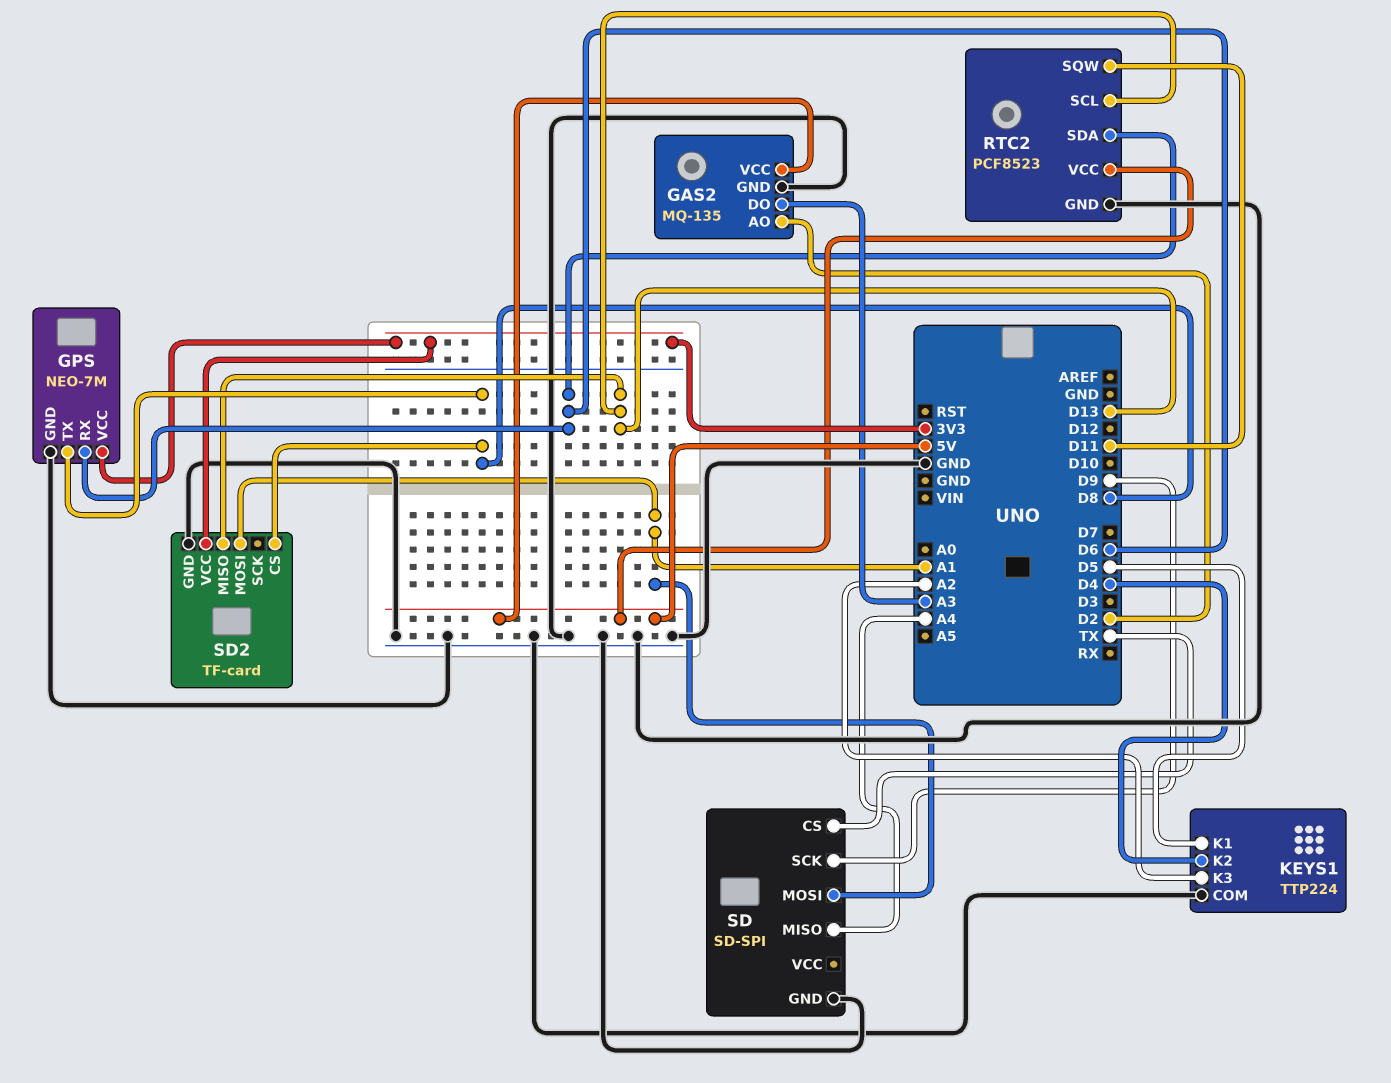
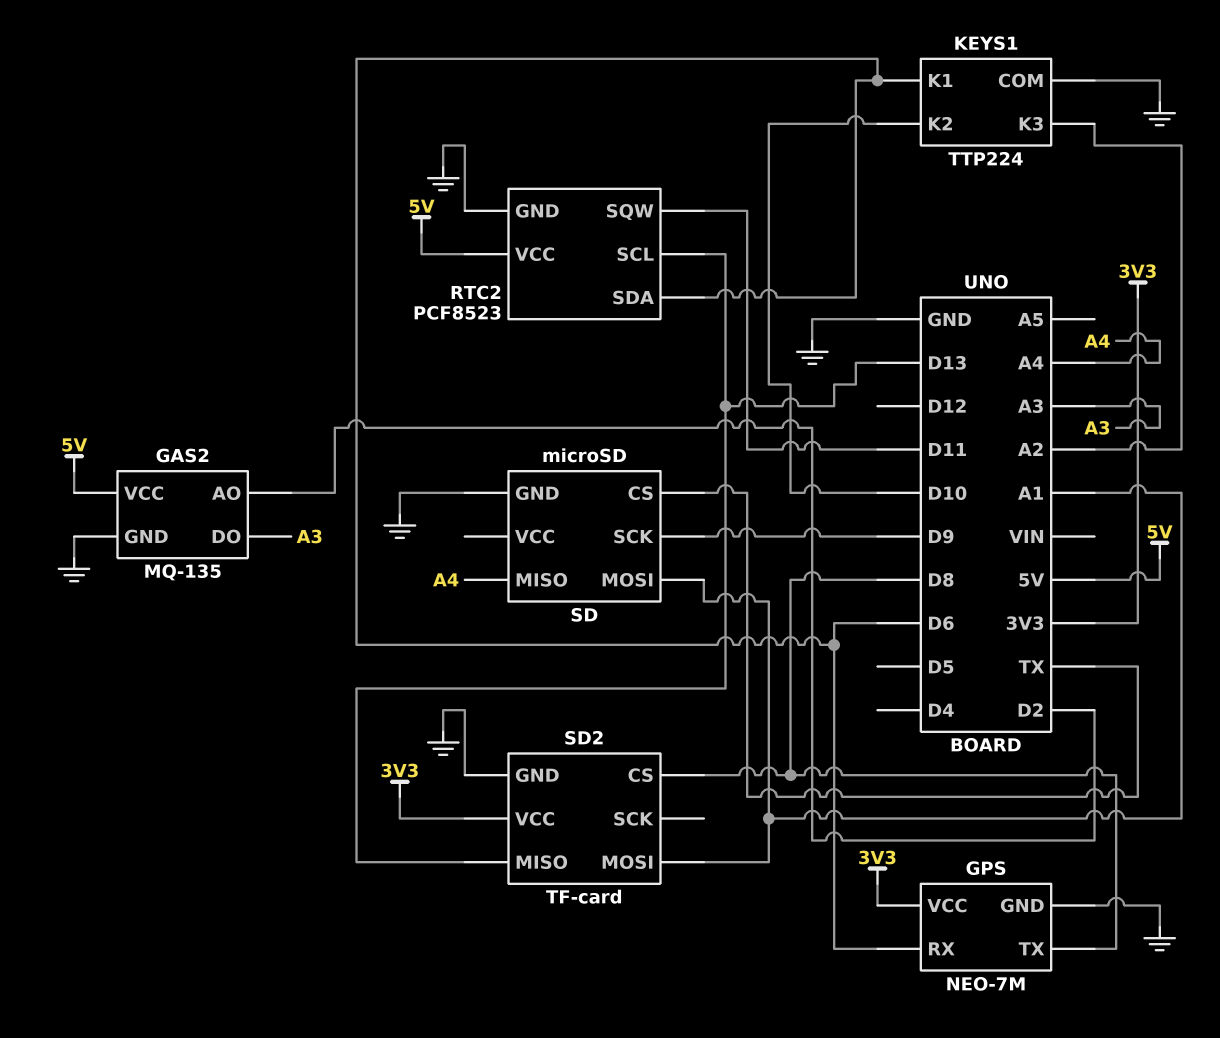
KEYS1 pin K1: D5 -> D6
KEYS1 pin K2: D4 -> D10
SD: SD-SPI -> microSD

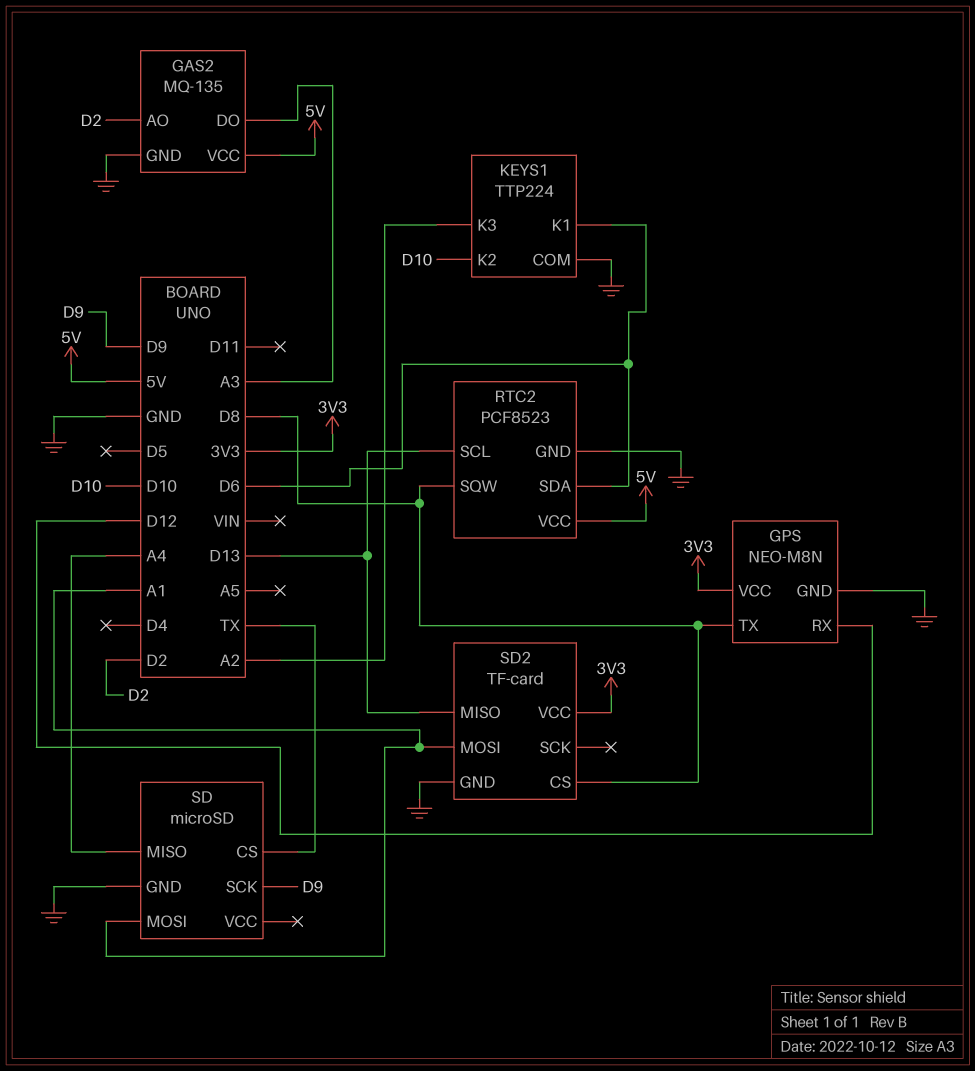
GPS: NEO-7M -> NEO-M8N
GPS pin RX: D6 -> D12
RTC2 pin SQW: D11 -> D8

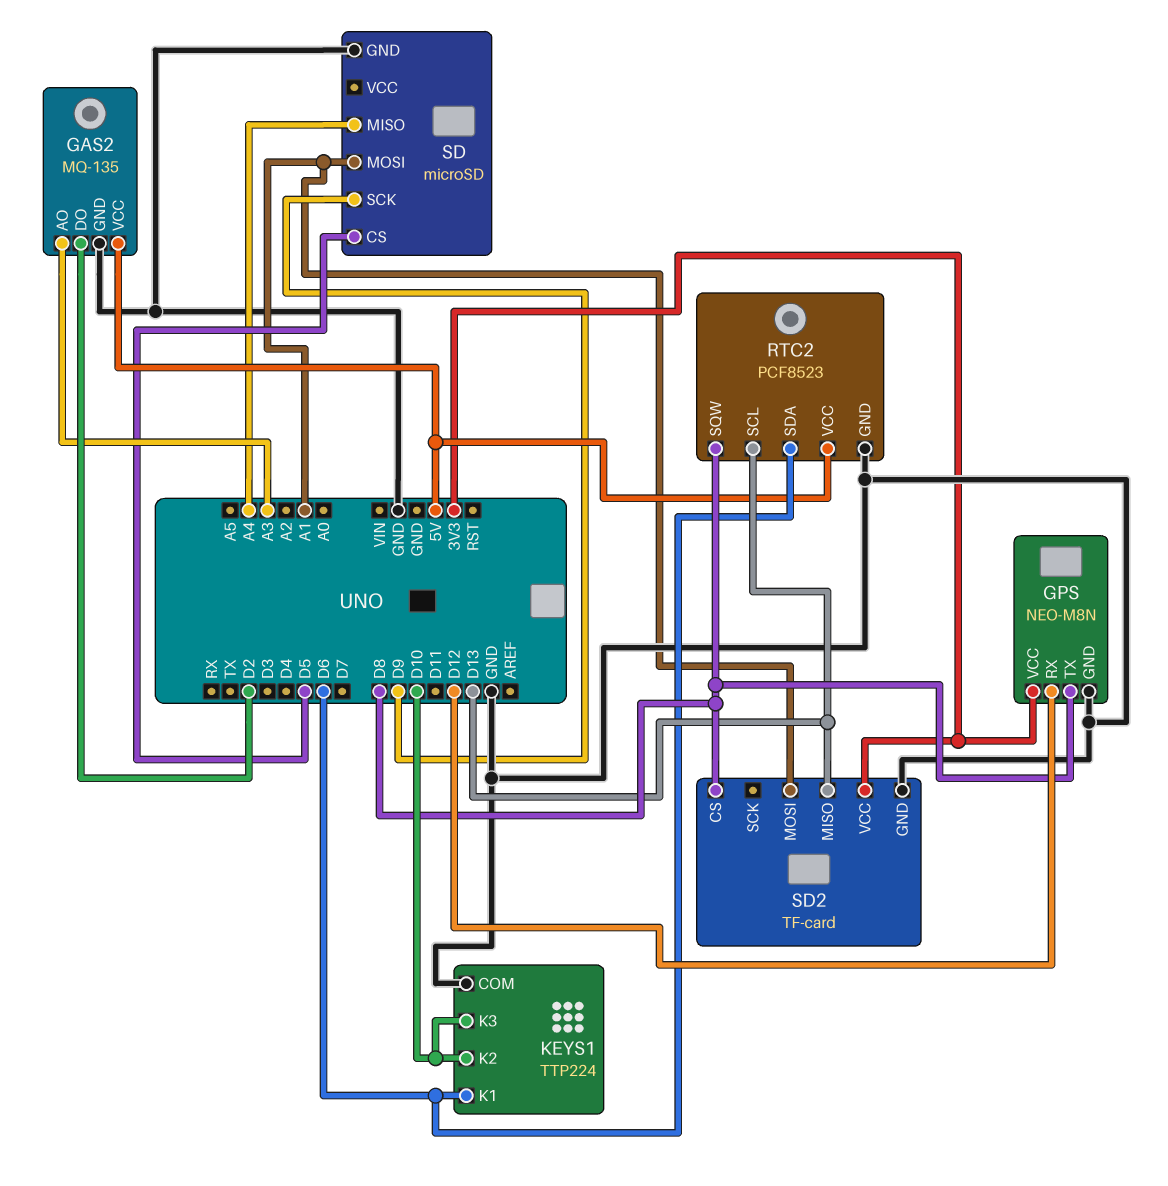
GAS2 pin AO: D2 -> A3
GAS2 pin DO: A3 -> D2
KEYS1 pin K3: A2 -> D10
SD pin CS: TX -> D5

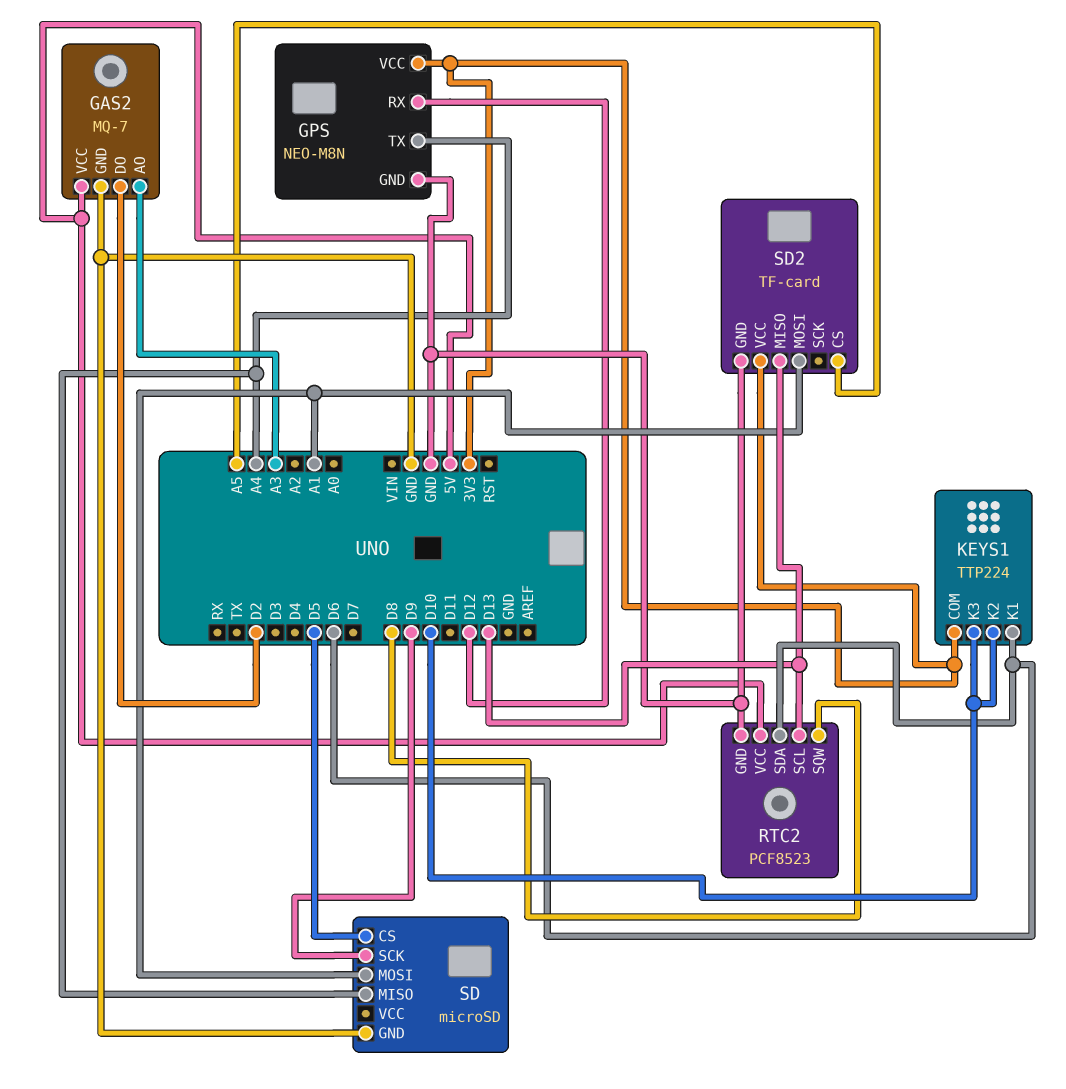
GAS2: MQ-135 -> MQ-7
GPS pin TX: D8 -> A4
KEYS1 pin COM: GND -> 3V3
SD2 pin CS: D8 -> A5

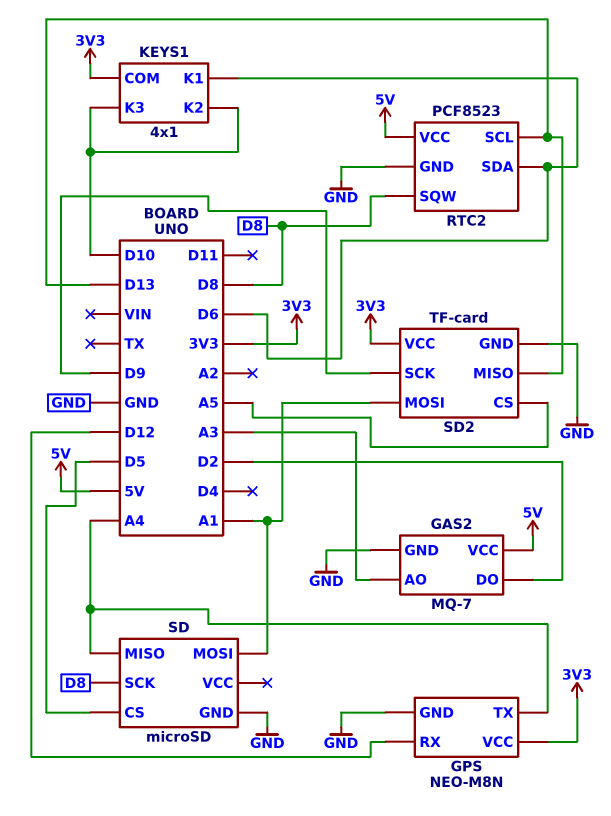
KEYS1: TTP224 -> 4x1
SD pin SCK: D9 -> D8
SD2 pin SCK: none -> D9

